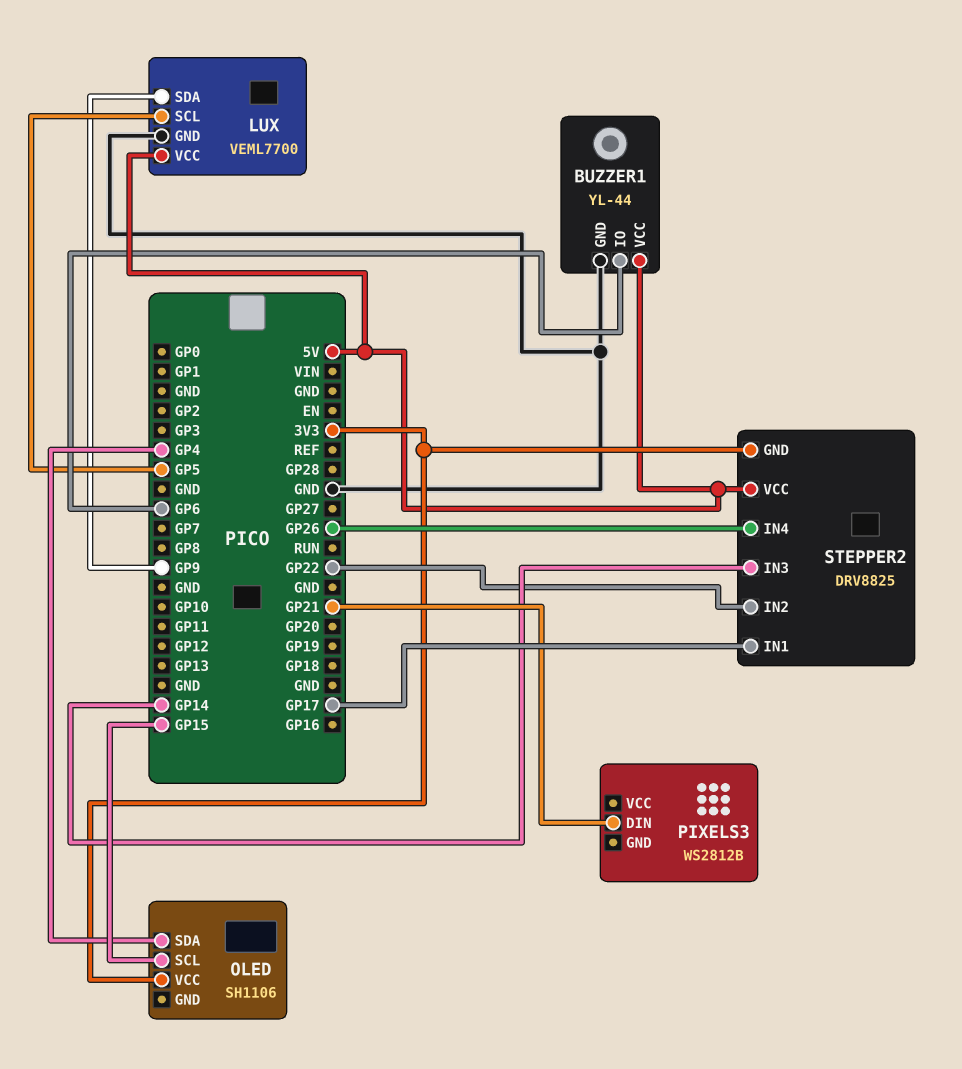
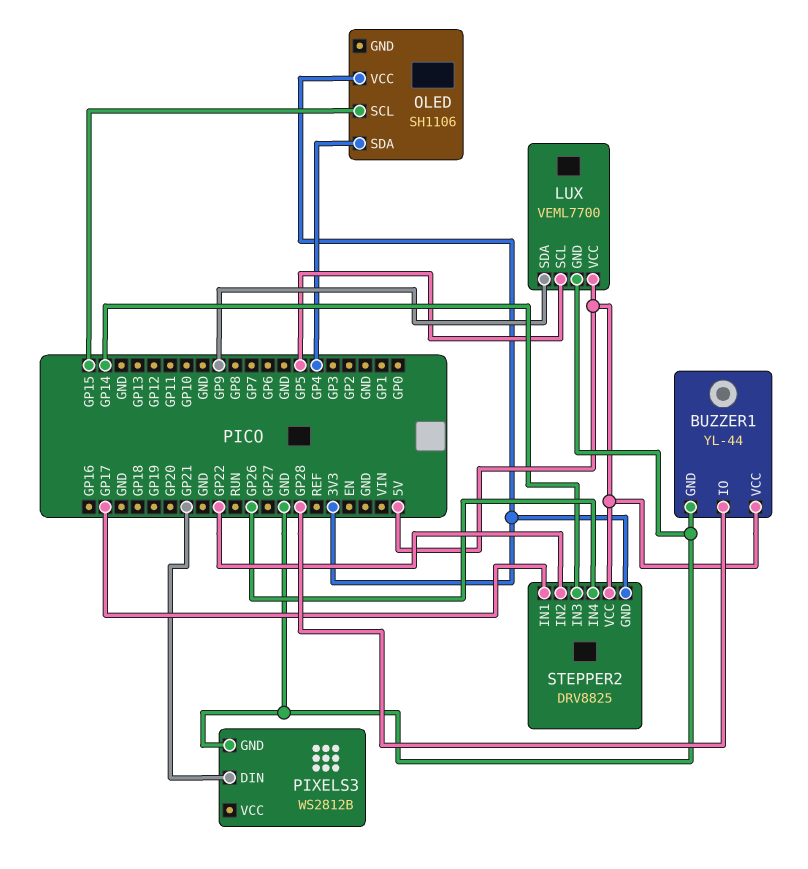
BUZZER1 pin IO: GP6 -> GP28
PIXELS3 pin GND: none -> GND

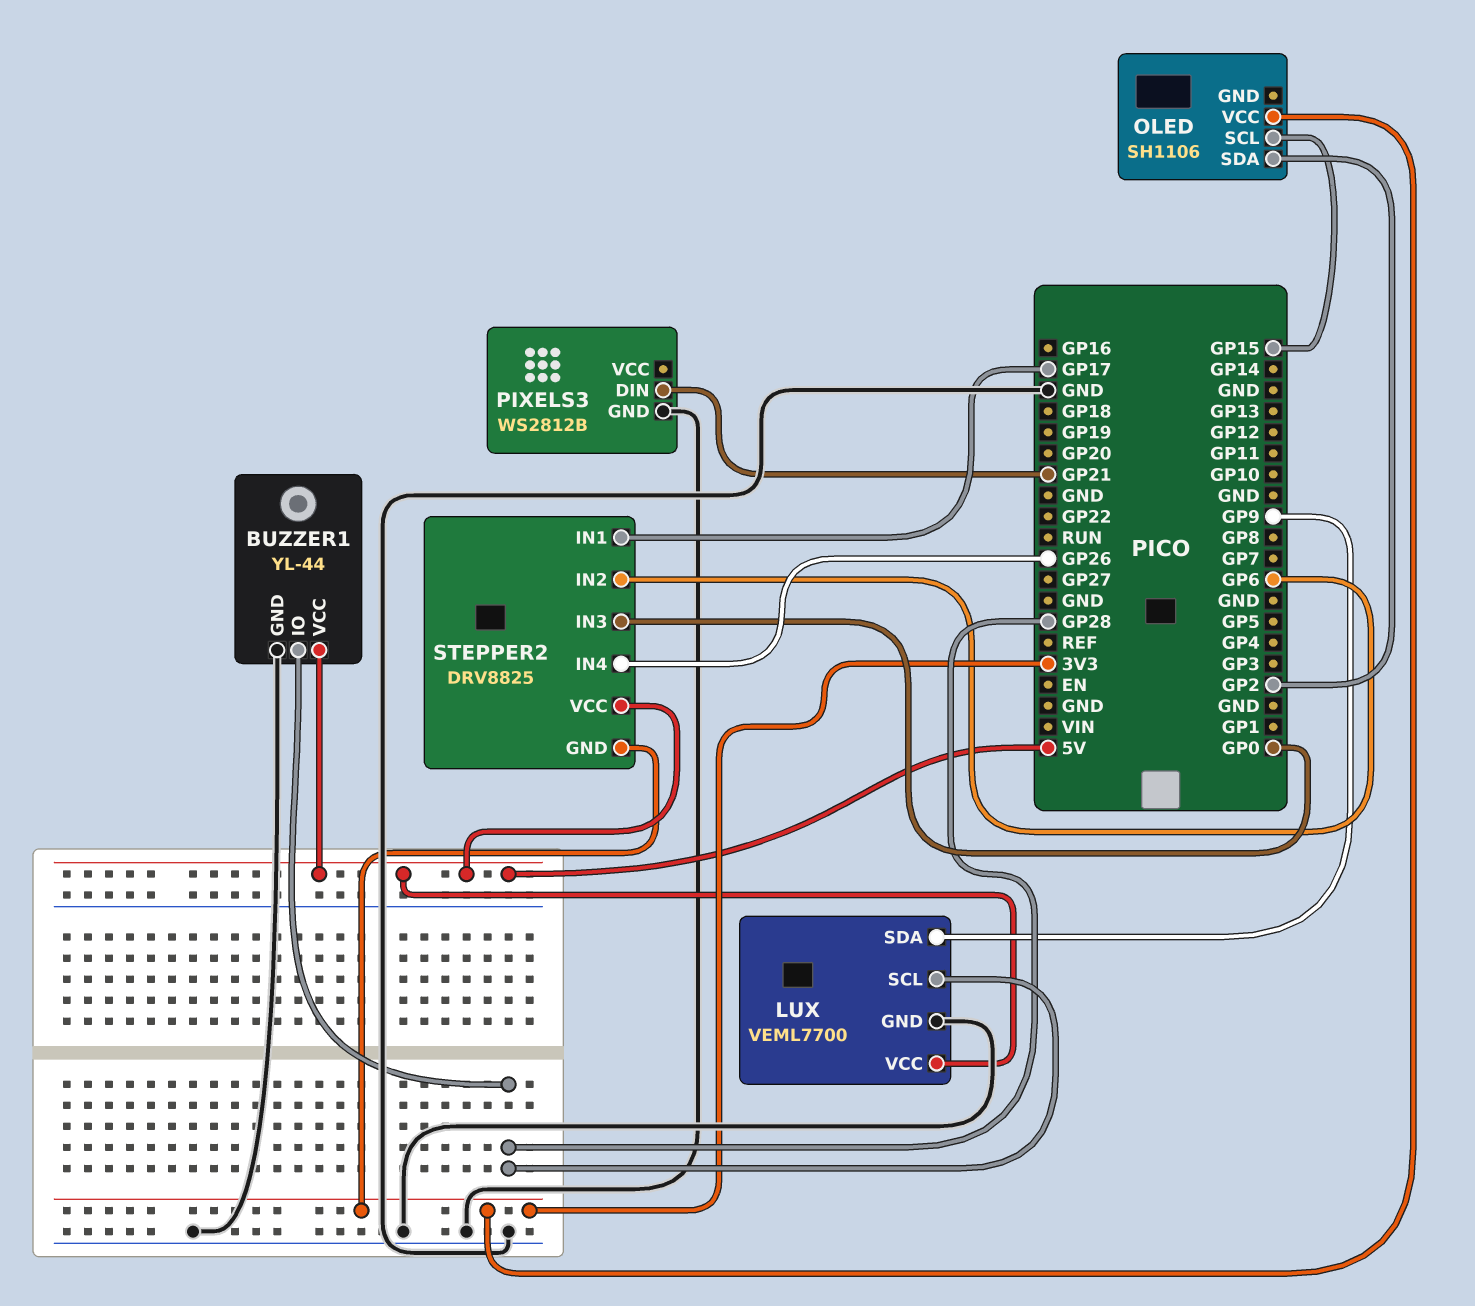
LUX pin SCL: GP5 -> GP28
OLED pin SDA: GP4 -> GP2
STEPPER2 pin IN2: GP22 -> GP6
STEPPER2 pin IN3: GP14 -> GP0

